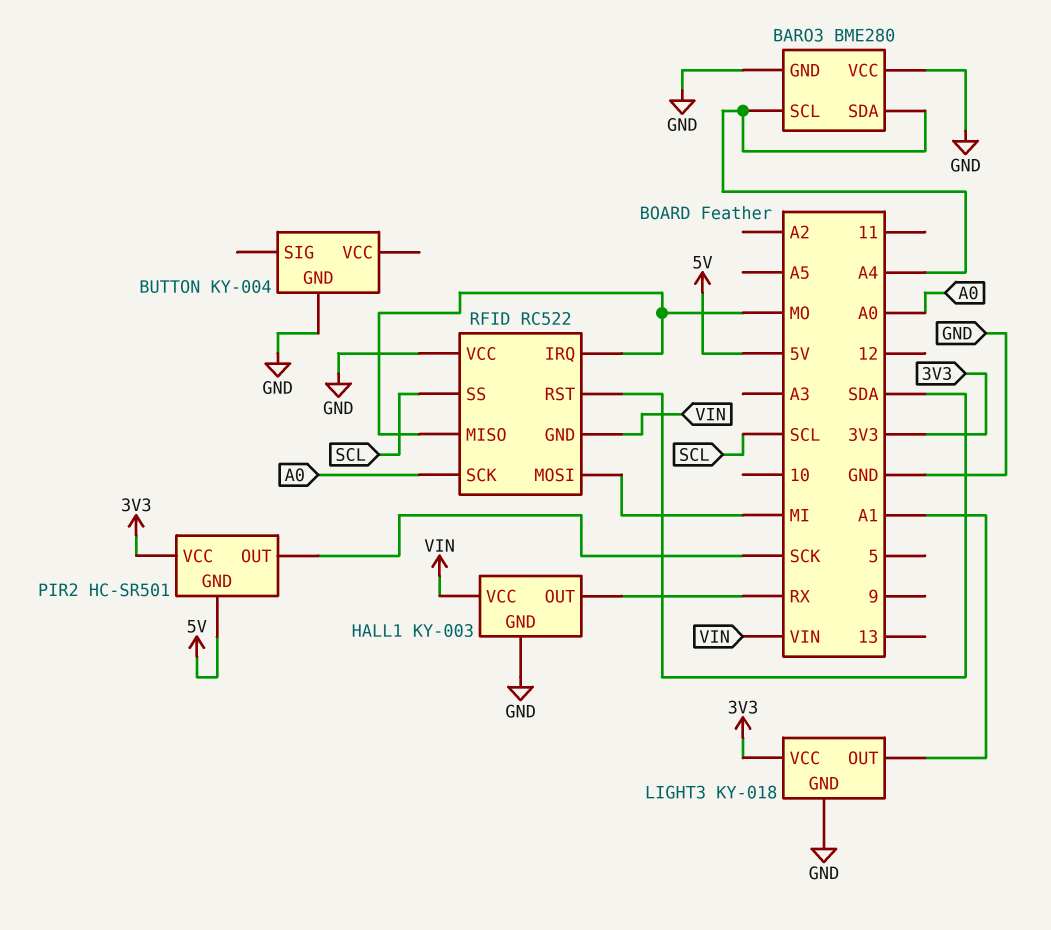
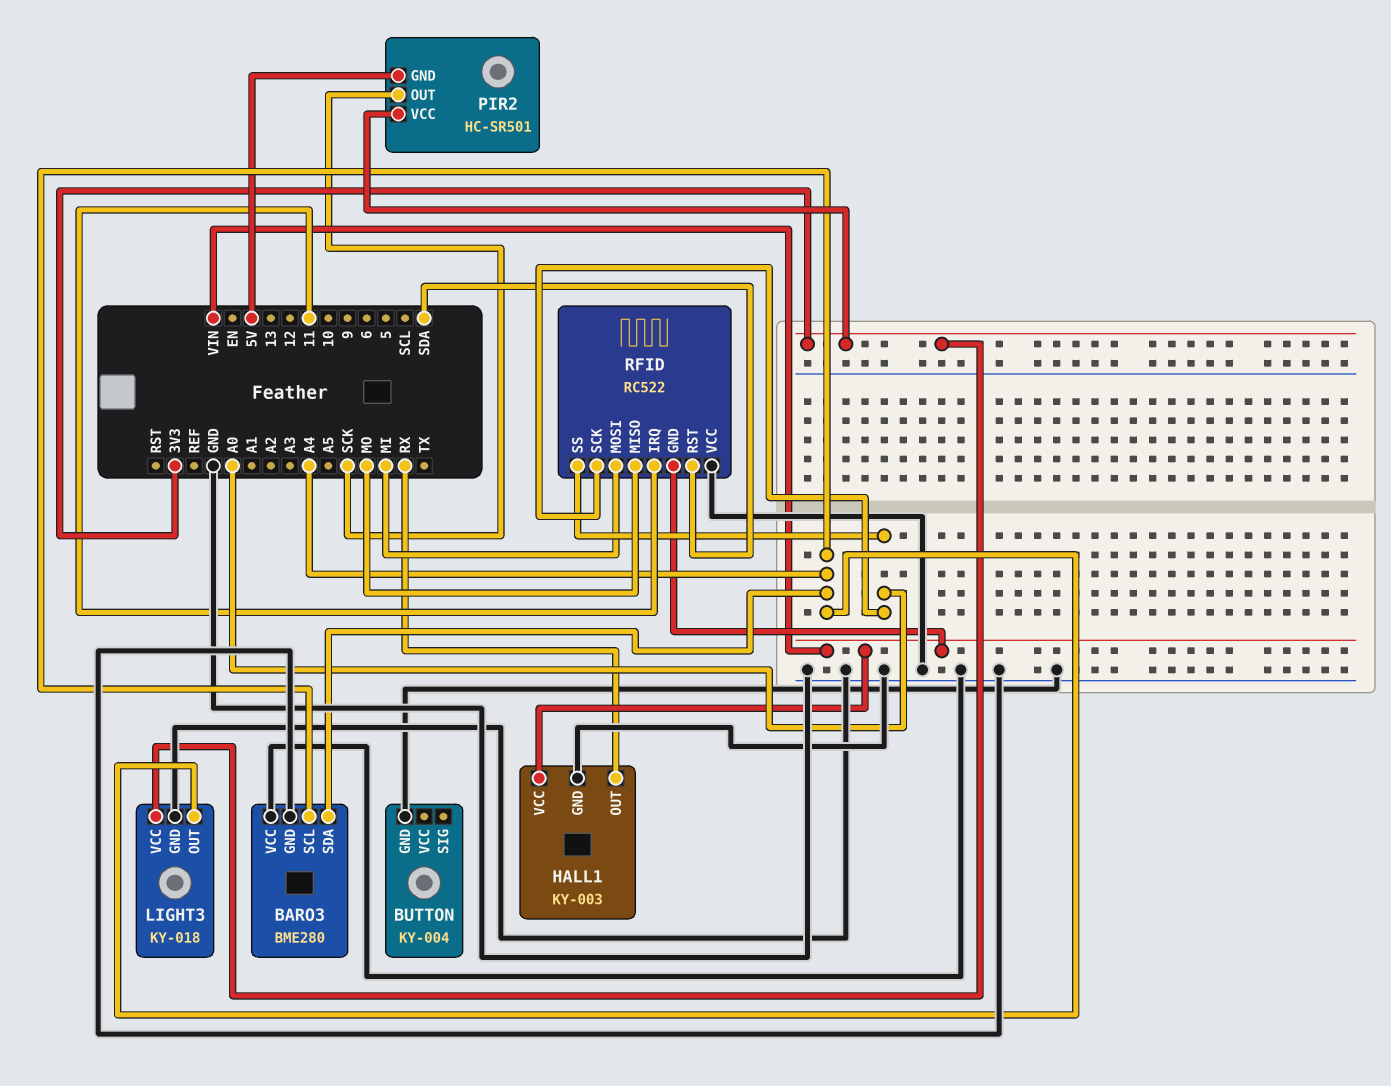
LIGHT3 pin OUT: A1 -> A4
RFID pin IRQ: MO -> 11
RFID pin SS: SCL -> A0

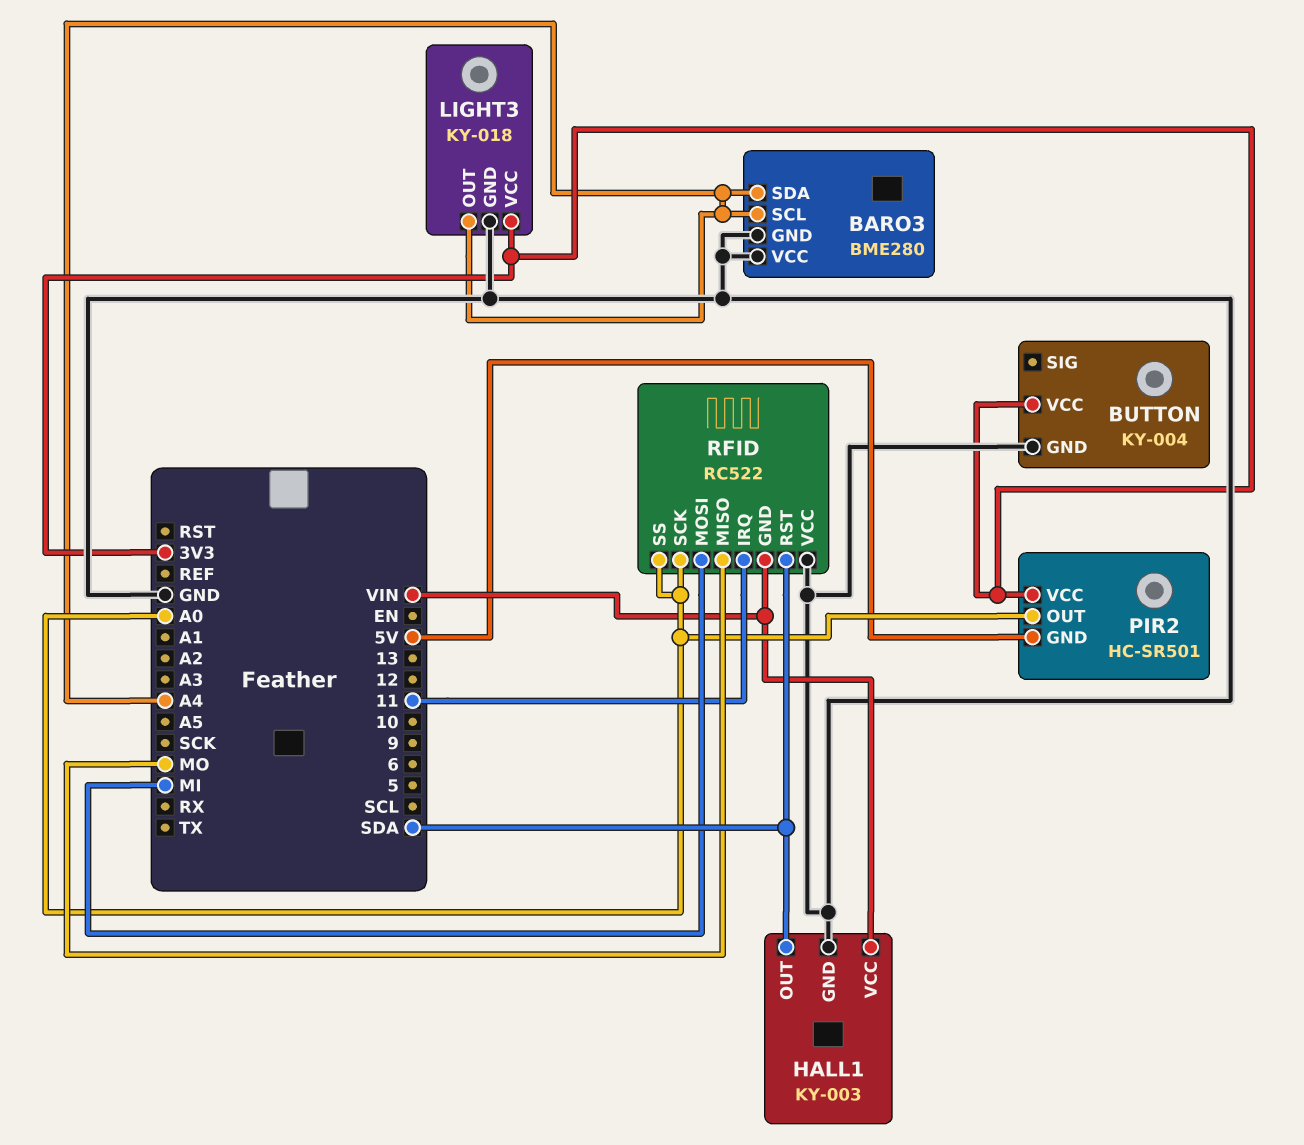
BUTTON pin VCC: none -> 3V3
HALL1 pin OUT: RX -> SDA
PIR2 pin OUT: SCK -> A0

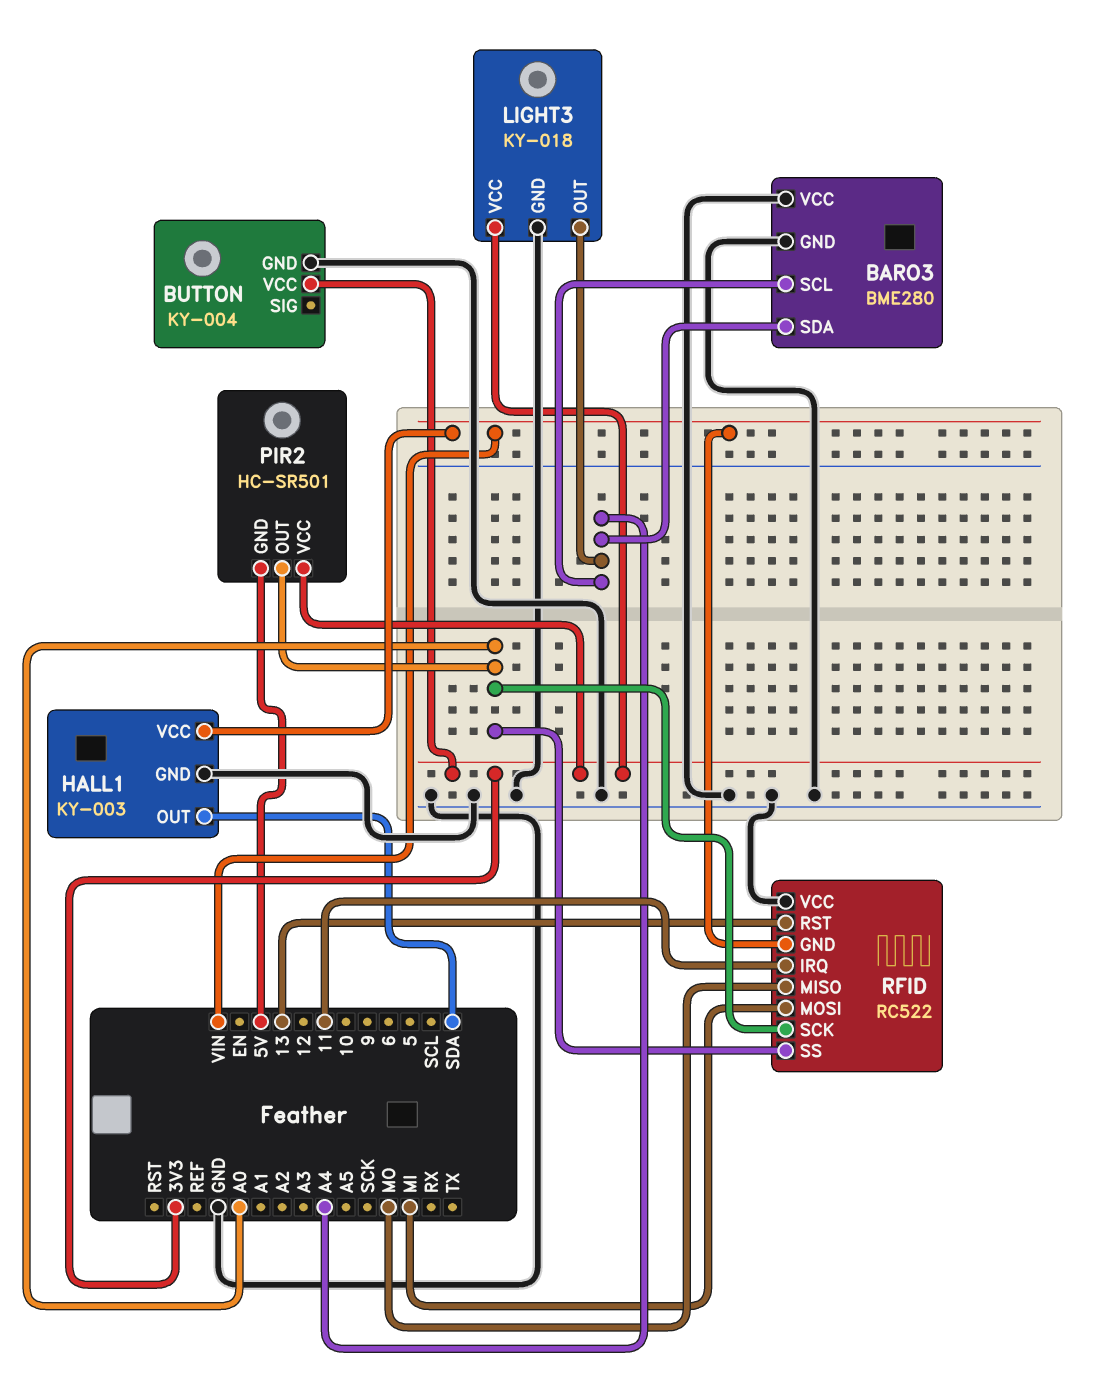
RFID pin RST: SDA -> 13

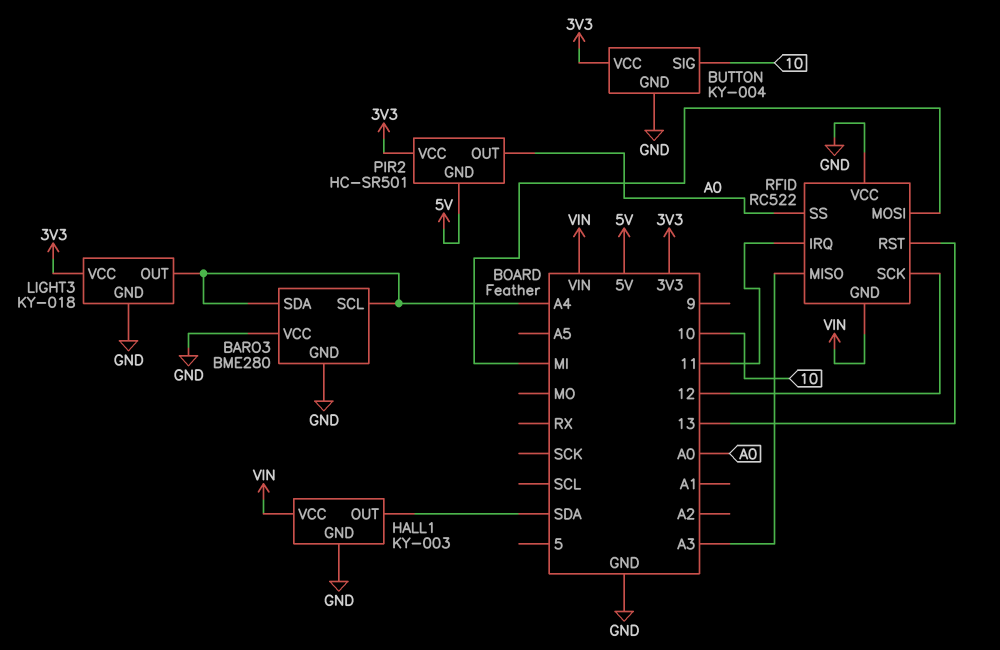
BUTTON pin SIG: none -> 10
RFID pin MISO: MO -> A3
RFID pin SCK: A0 -> 12

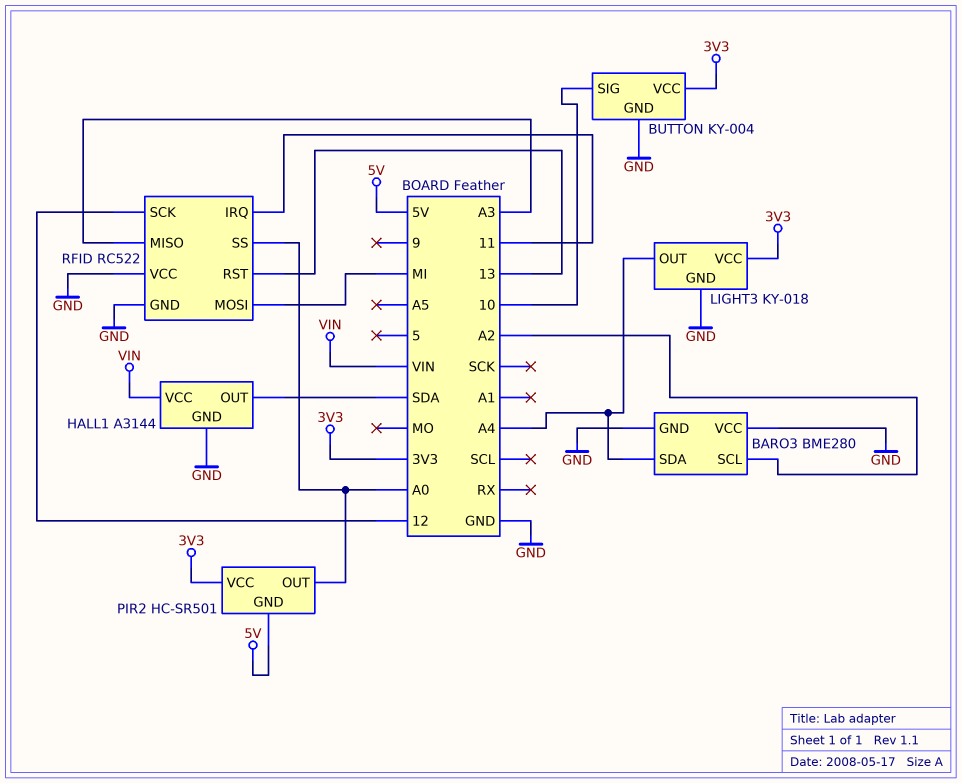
BARO3 pin SCL: A4 -> A2
HALL1: KY-003 -> A3144
RFID pin GND: VIN -> GND

